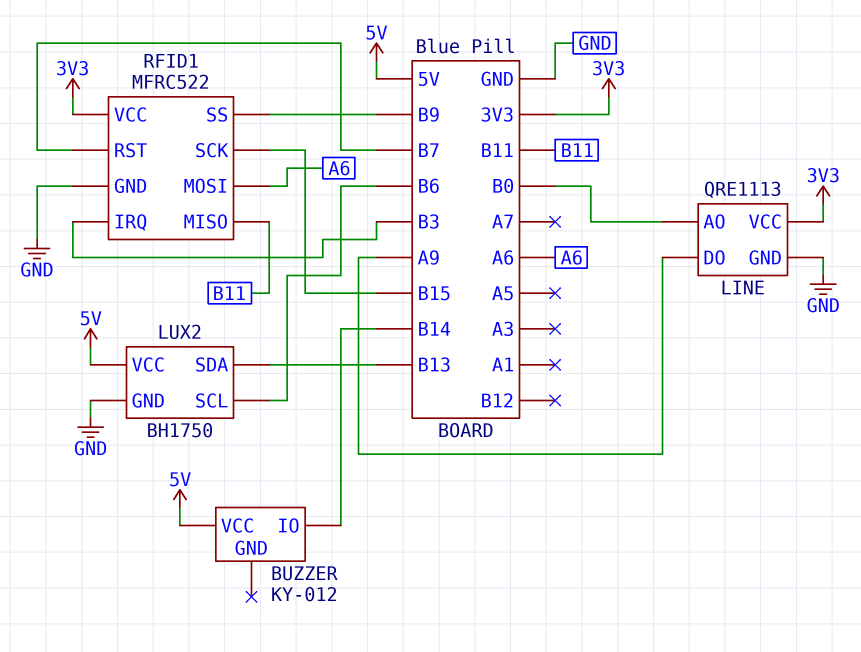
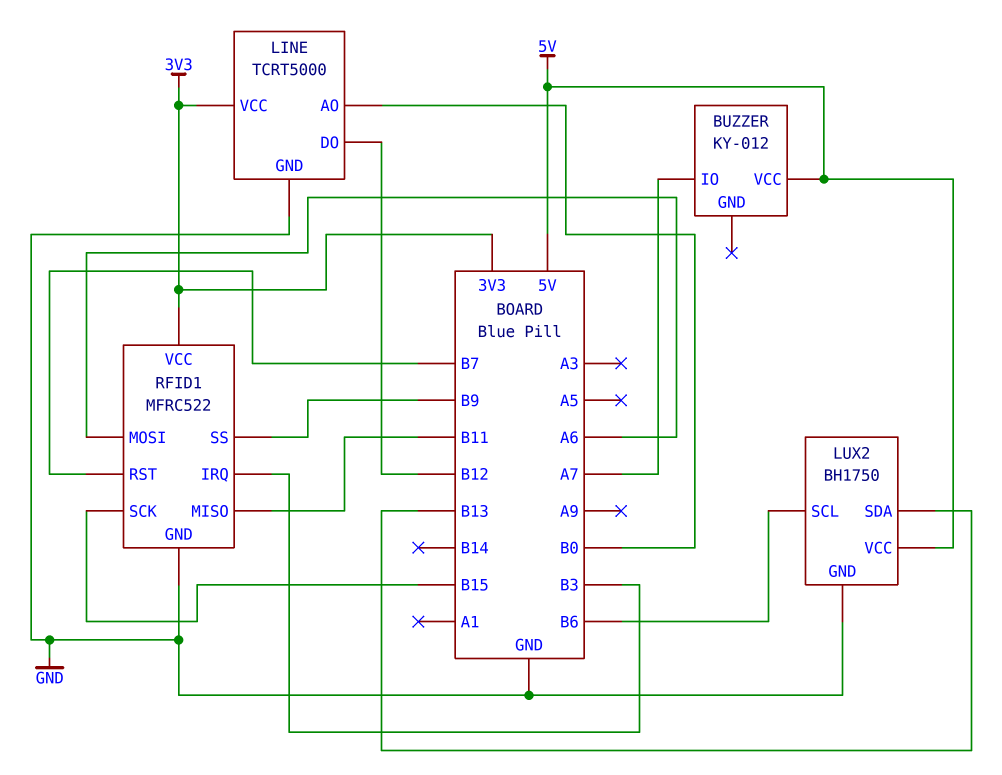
BUZZER pin IO: B14 -> A7
LINE: QRE1113 -> TCRT5000
LINE pin DO: A9 -> B12

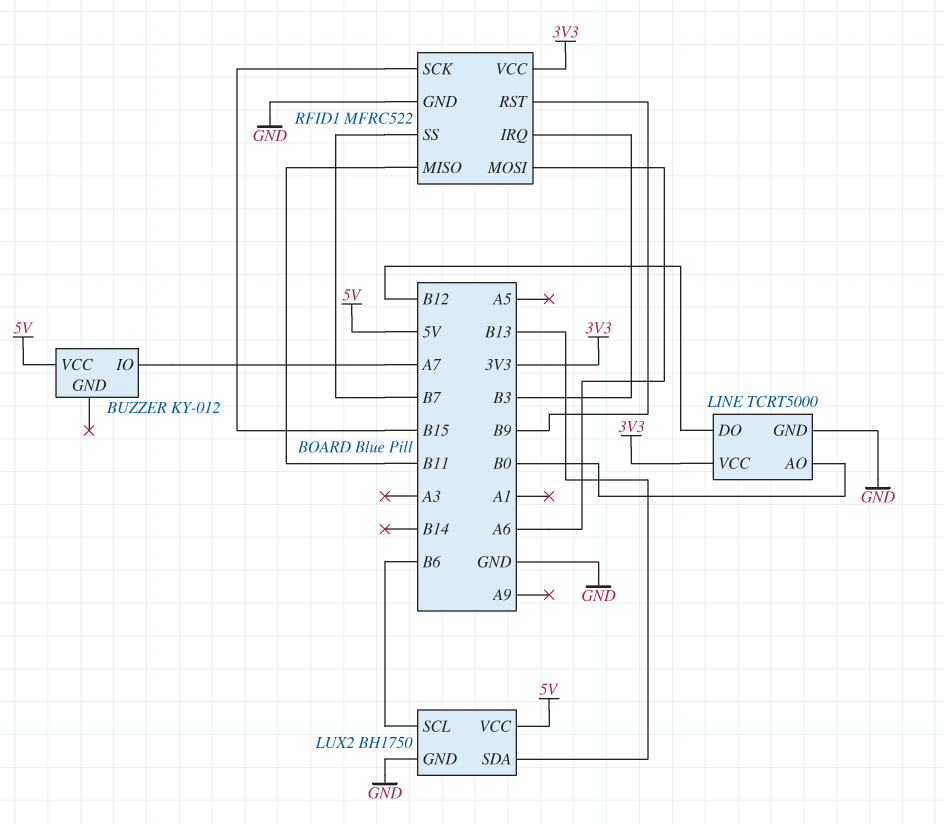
RFID1 pin RST: B7 -> B9
RFID1 pin SS: B9 -> B7

